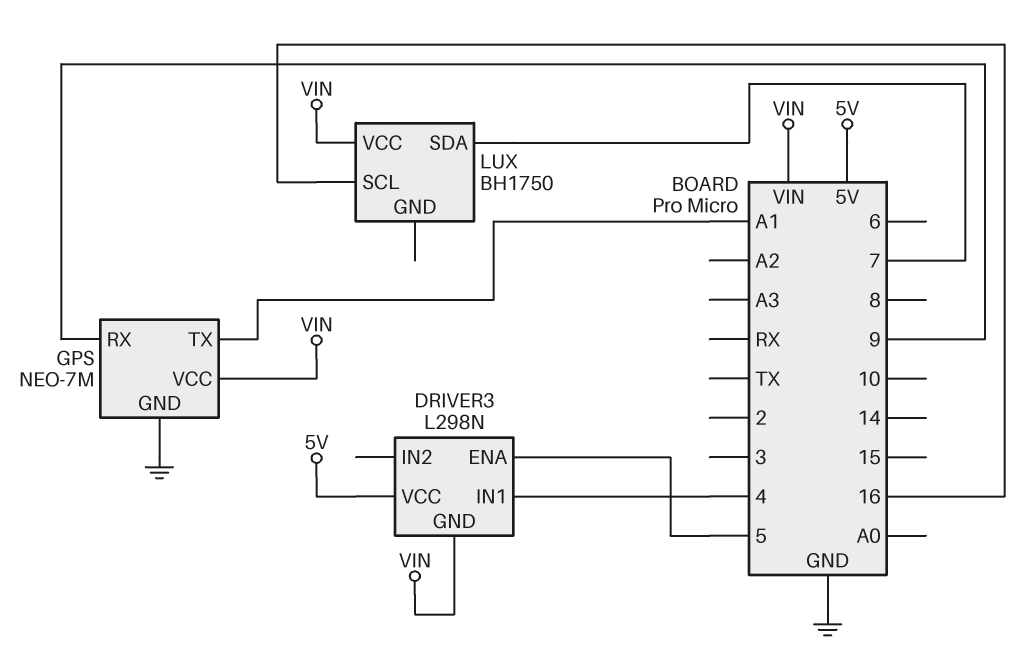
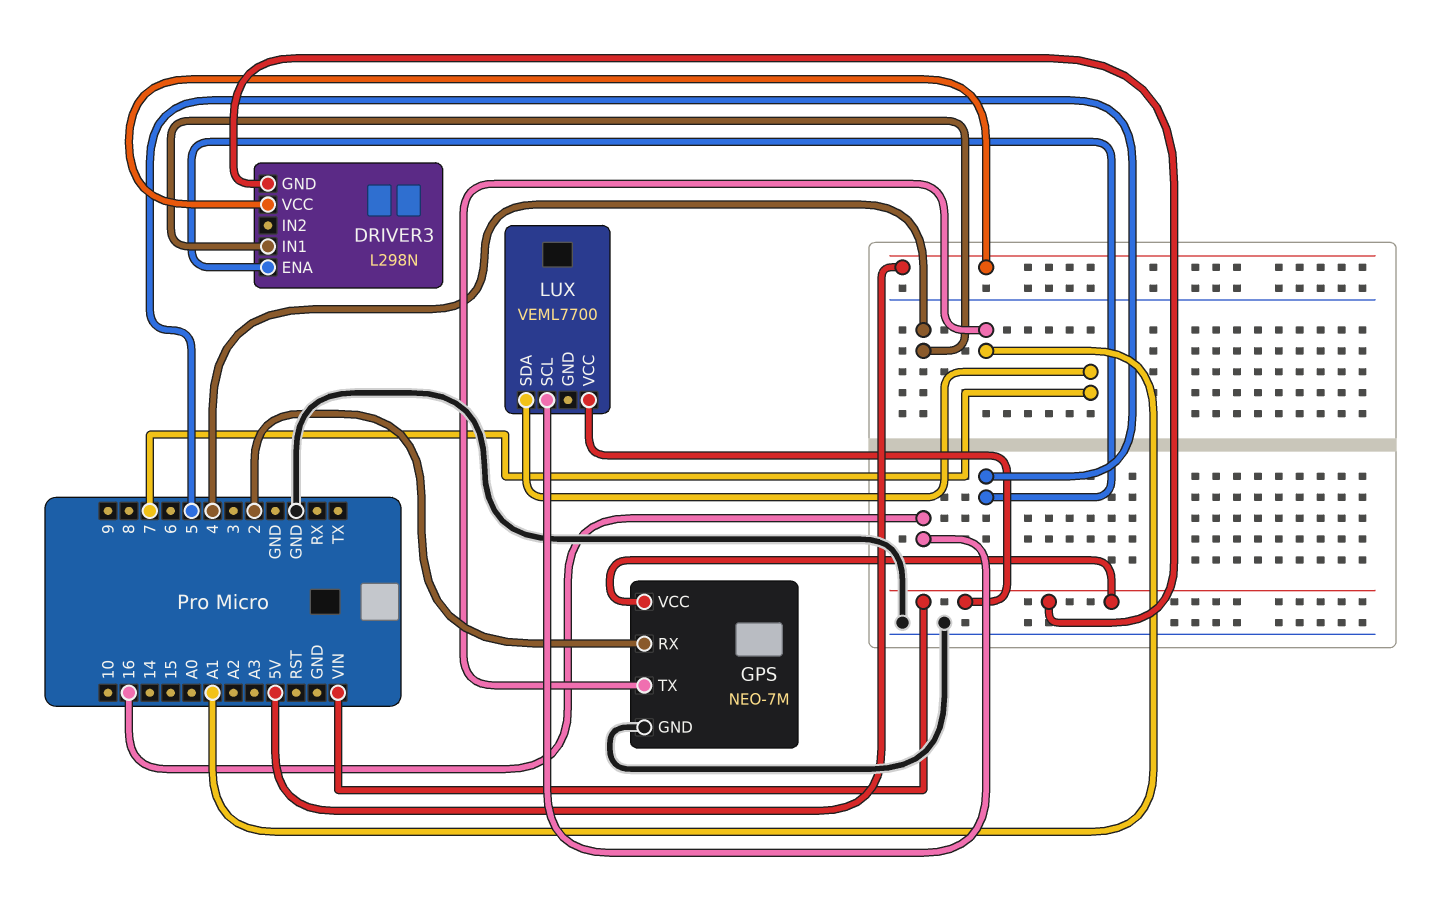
GPS pin RX: 9 -> 2
LUX: BH1750 -> VEML7700

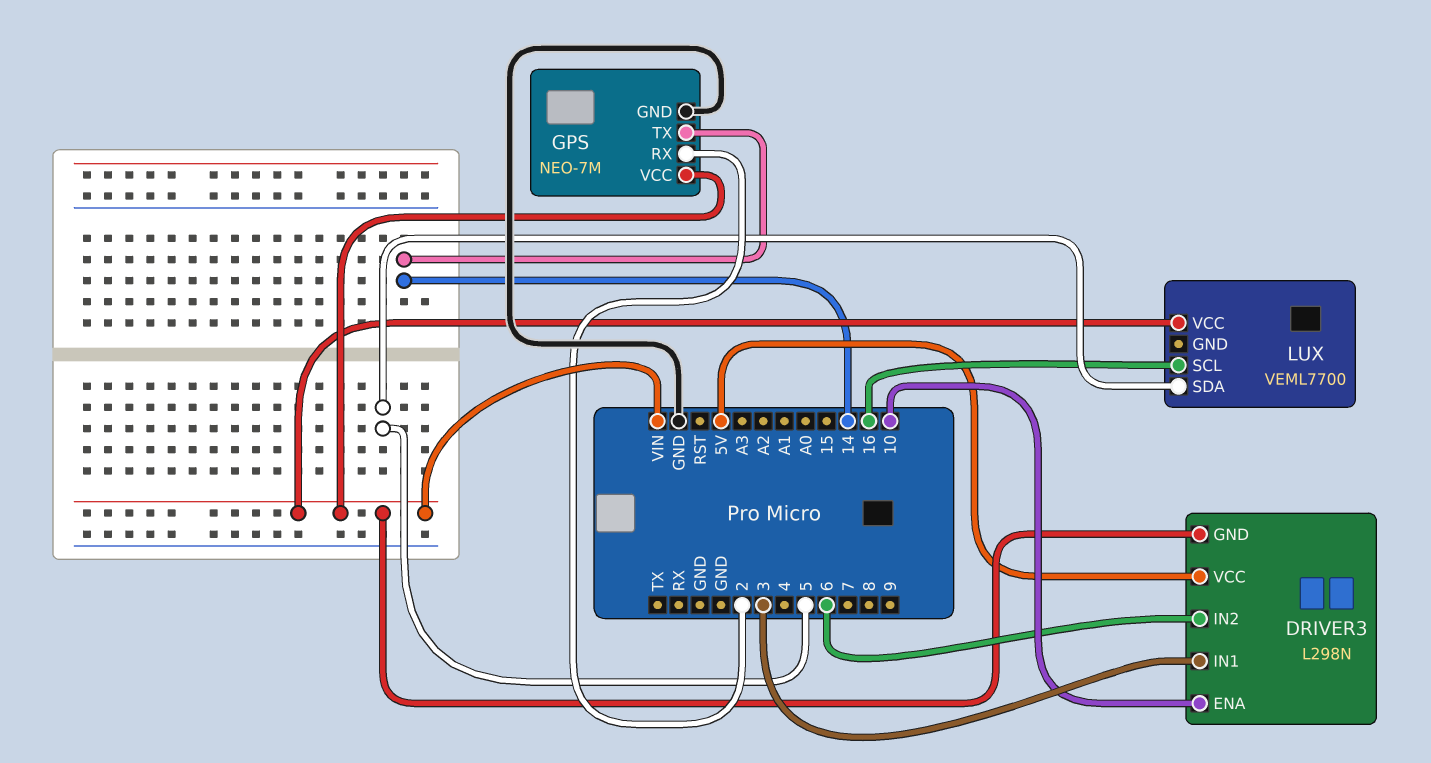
DRIVER3 pin ENA: 5 -> 10
DRIVER3 pin IN1: 4 -> 3
DRIVER3 pin IN2: none -> 6
GPS pin TX: A1 -> 14
LUX pin SDA: 7 -> 5

